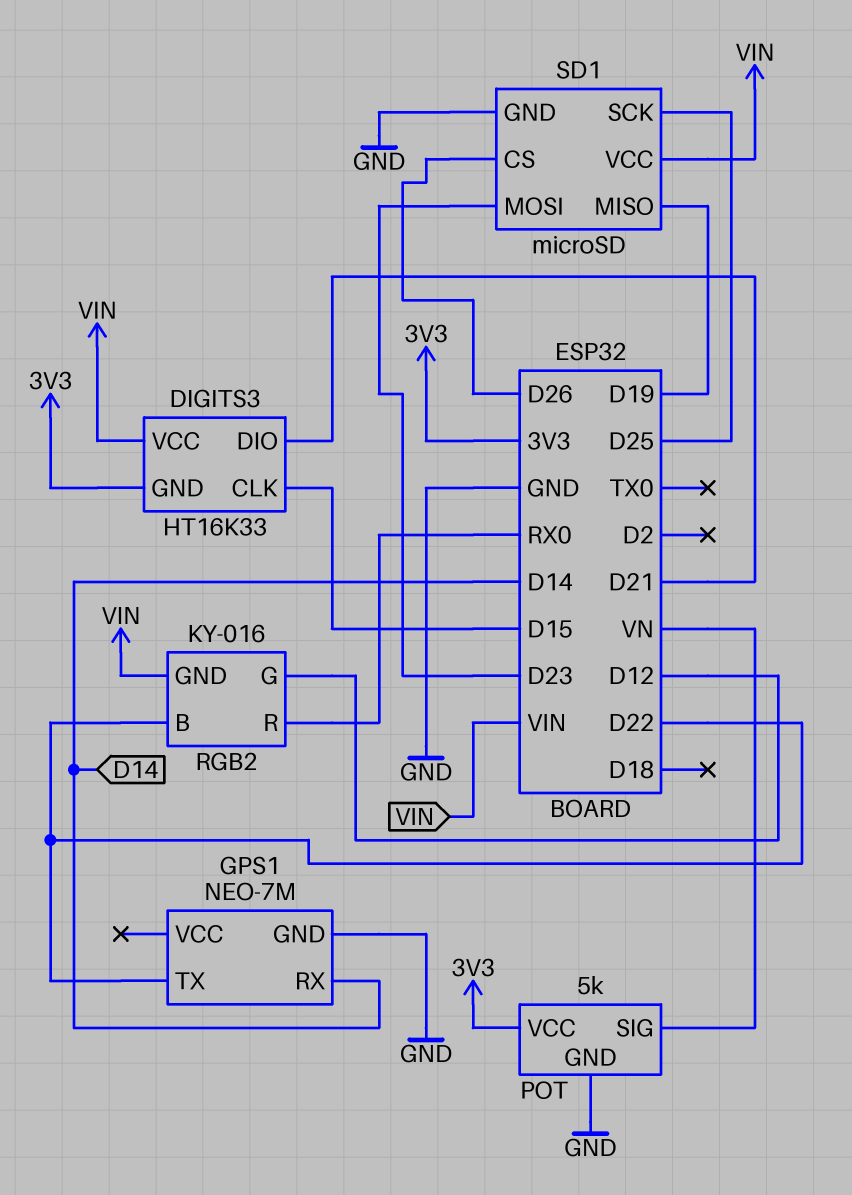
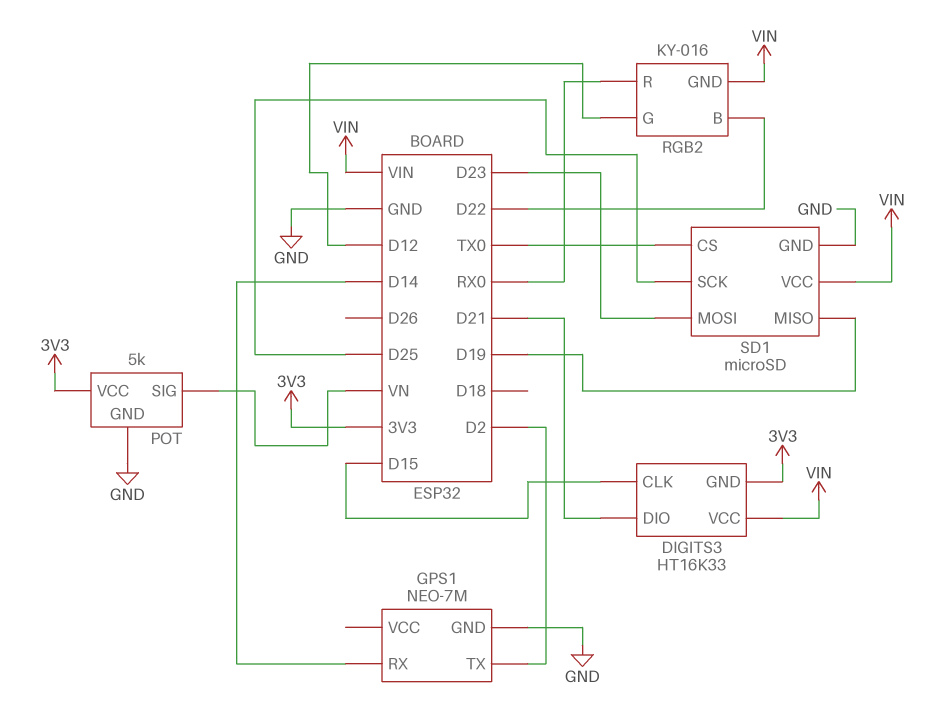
GPS1 pin TX: D22 -> D2
SD1 pin CS: D26 -> TX0

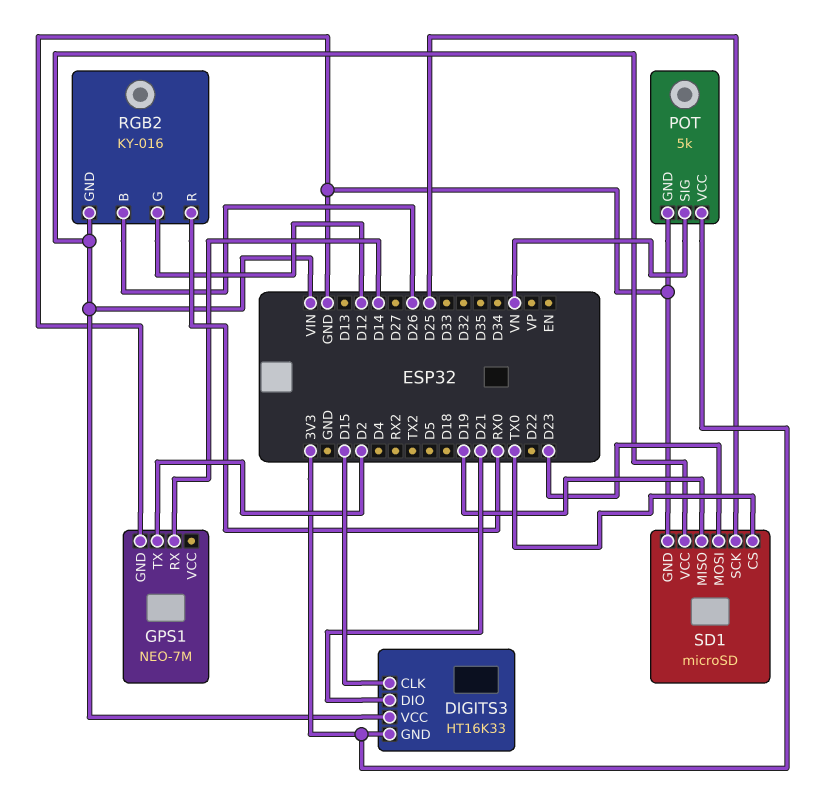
RGB2 pin B: D22 -> D26

